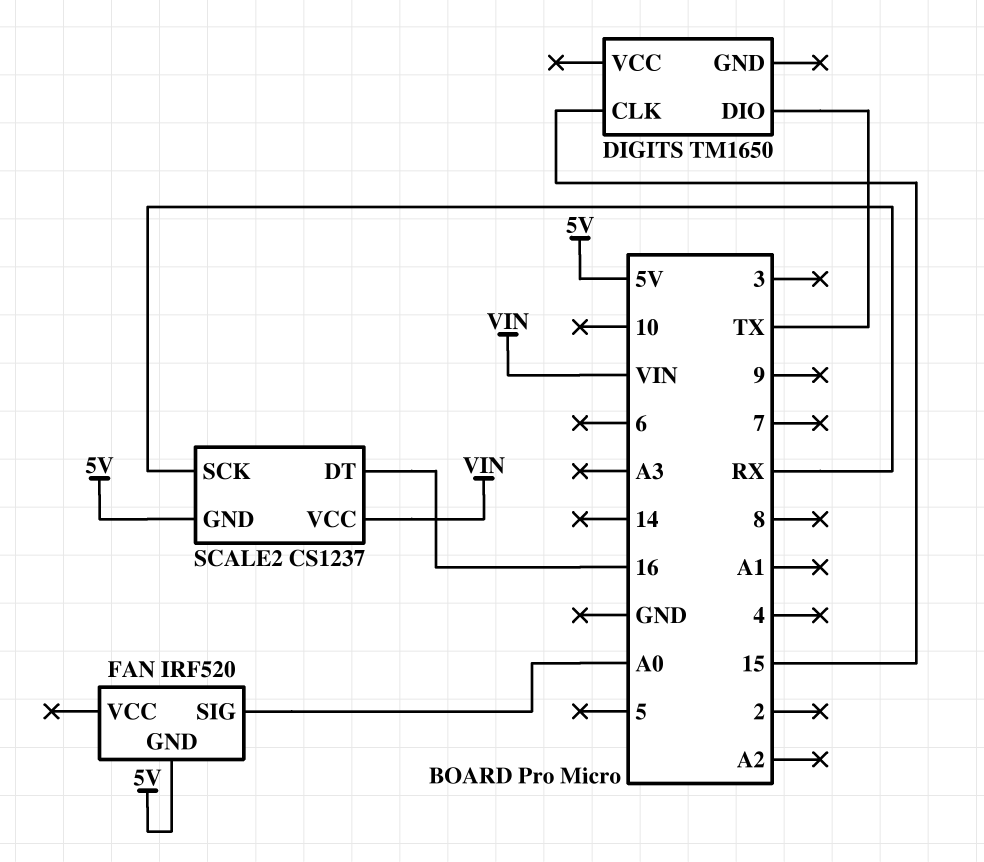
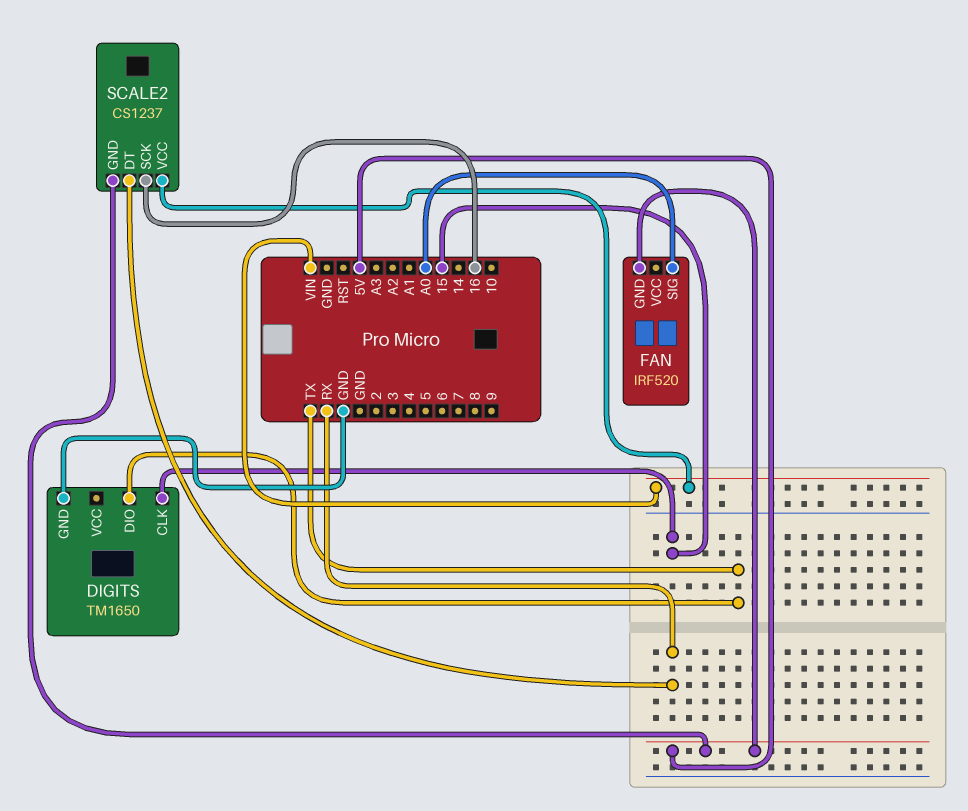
DIGITS pin GND: none -> GND
SCALE2 pin DT: 16 -> RX
SCALE2 pin SCK: RX -> 16

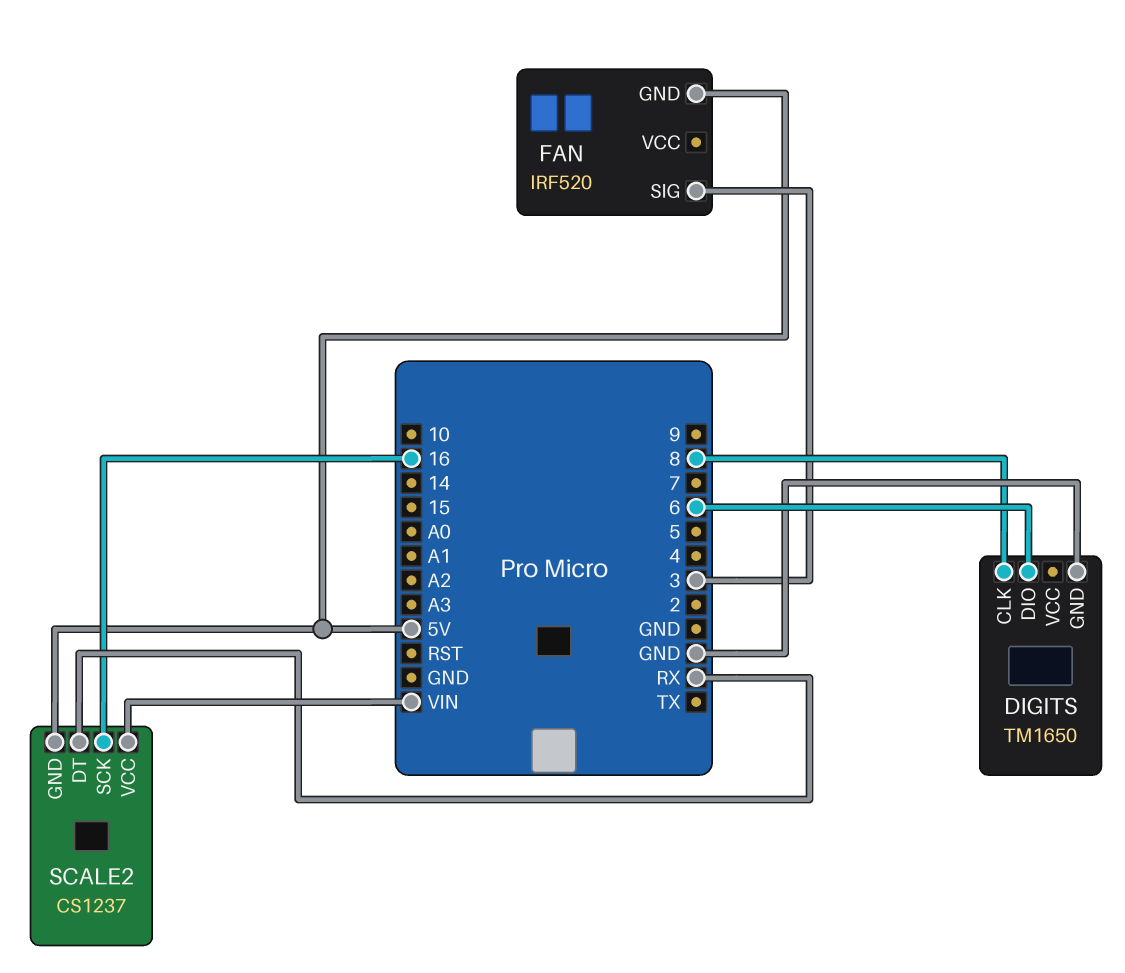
DIGITS pin CLK: 15 -> 8
DIGITS pin DIO: TX -> 6
FAN pin SIG: A0 -> 3

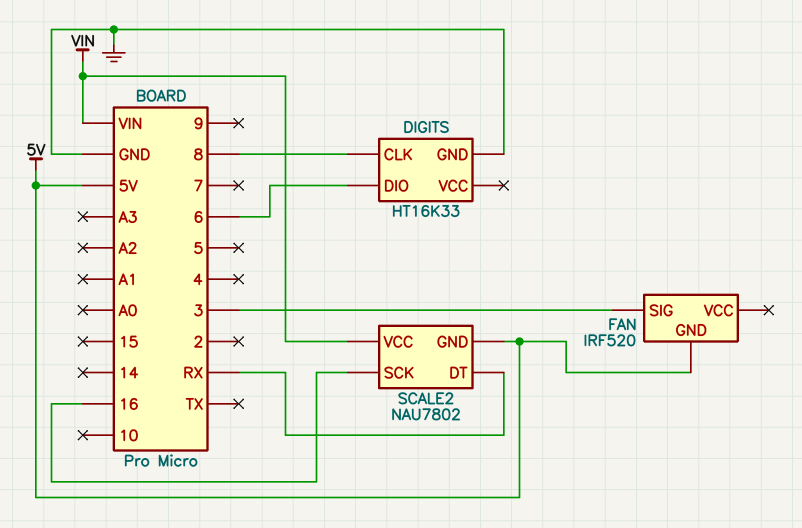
DIGITS: TM1650 -> HT16K33
SCALE2: CS1237 -> NAU7802

